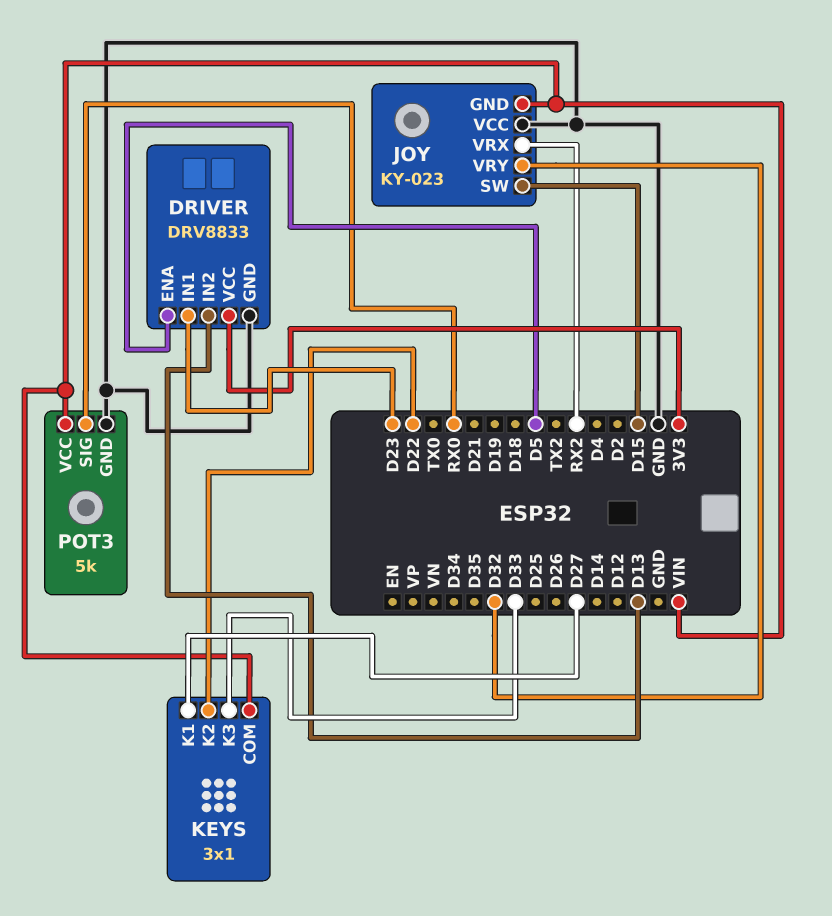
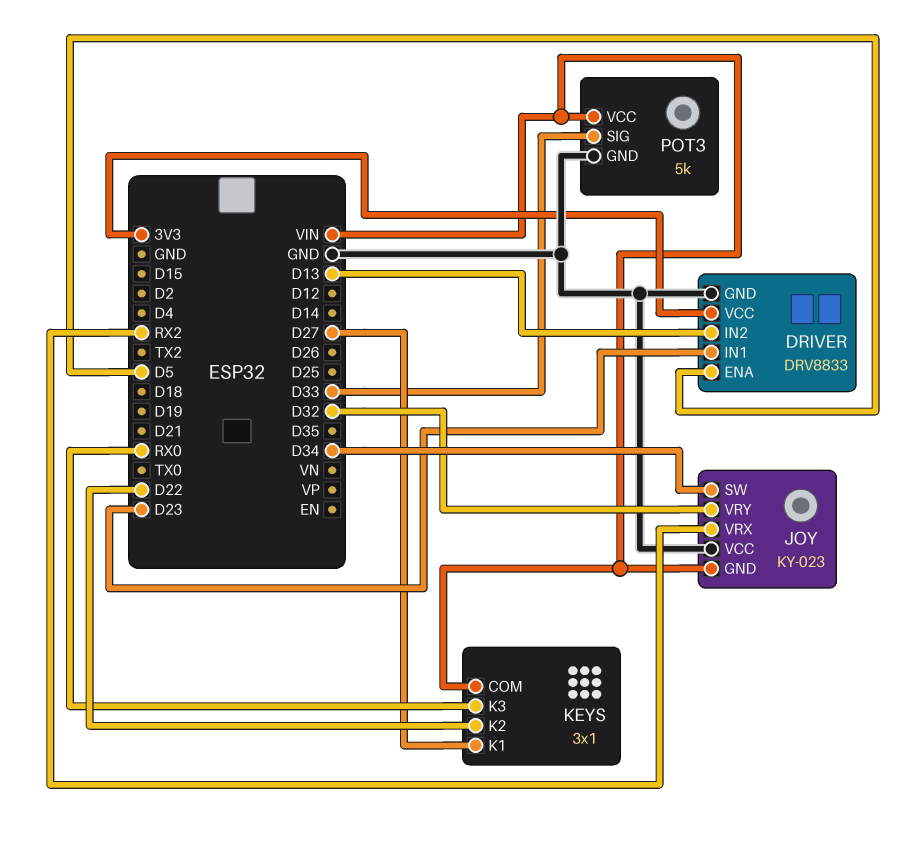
JOY pin SW: D15 -> D34
KEYS pin K3: D33 -> RX0
POT3 pin SIG: RX0 -> D33

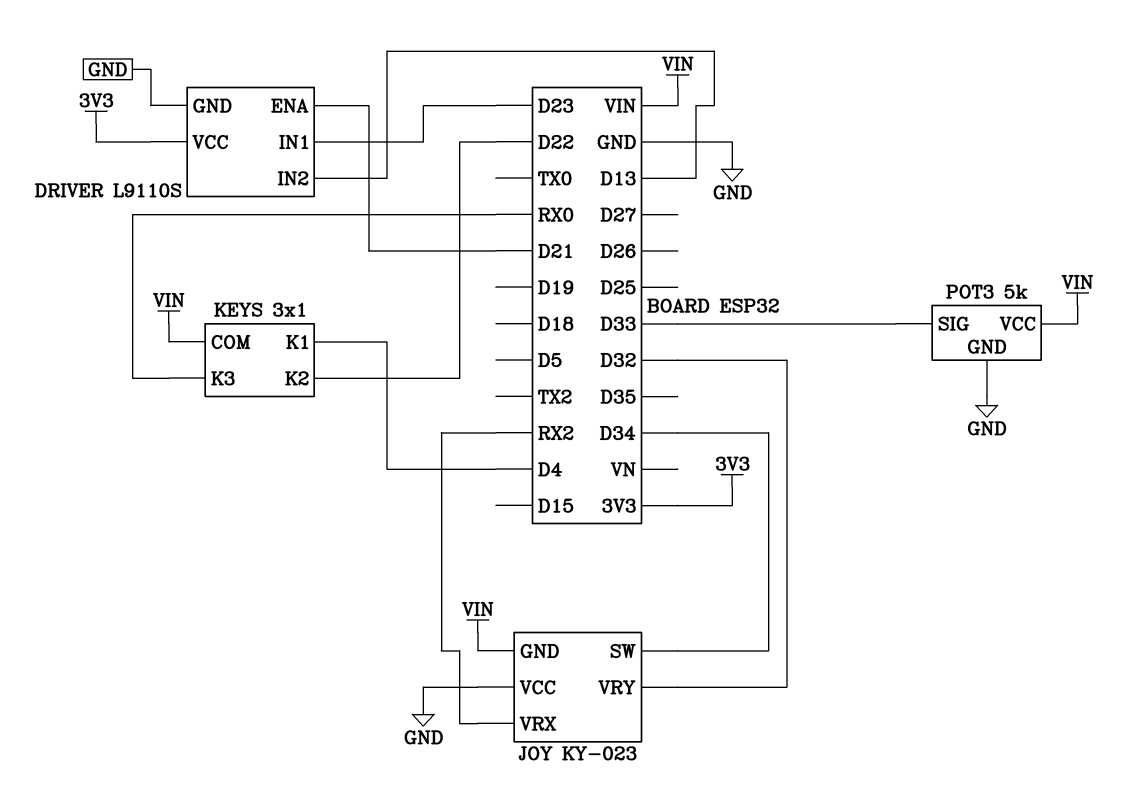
DRIVER: DRV8833 -> L9110S
DRIVER pin ENA: D5 -> D21
KEYS pin K1: D27 -> D4

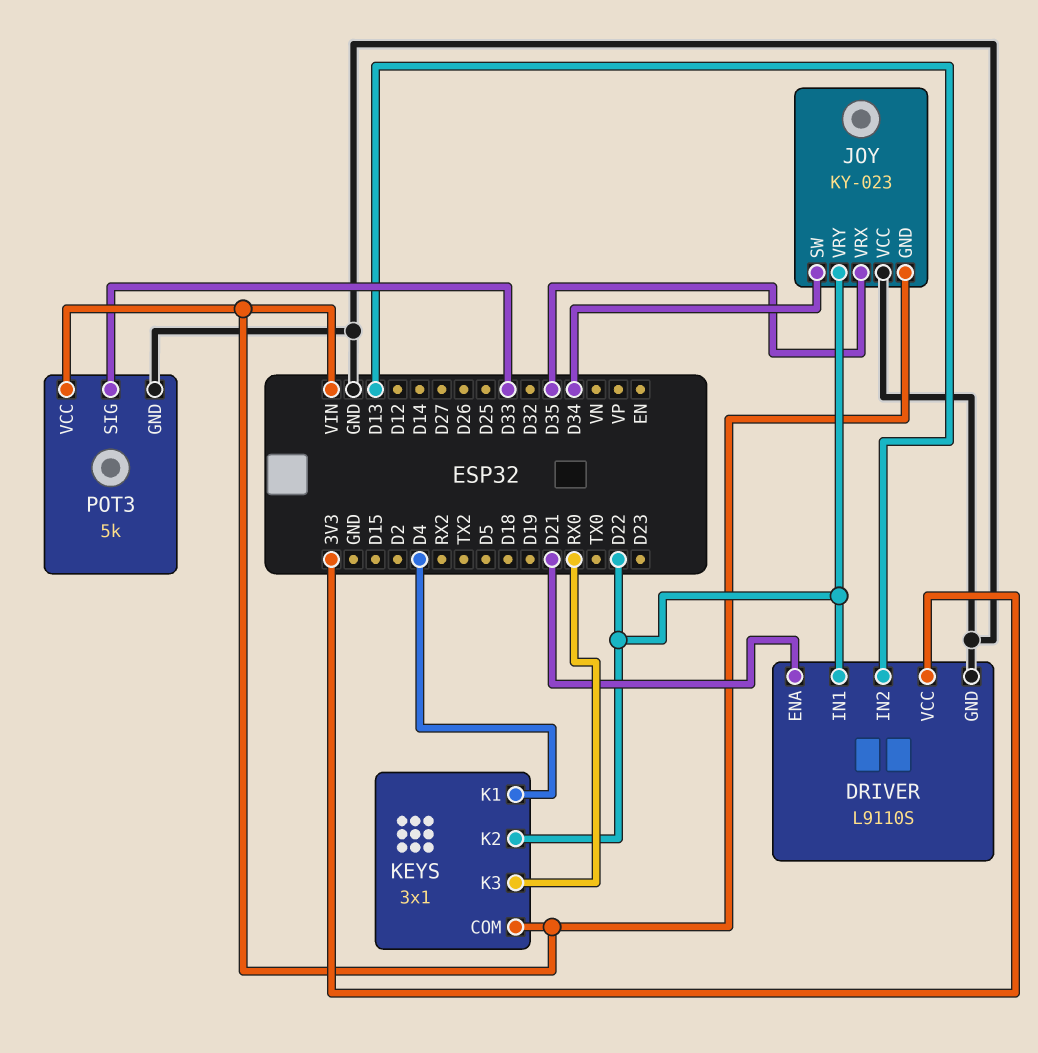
DRIVER pin IN1: D23 -> D22
JOY pin VRX: RX2 -> D35
JOY pin VRY: D32 -> D22

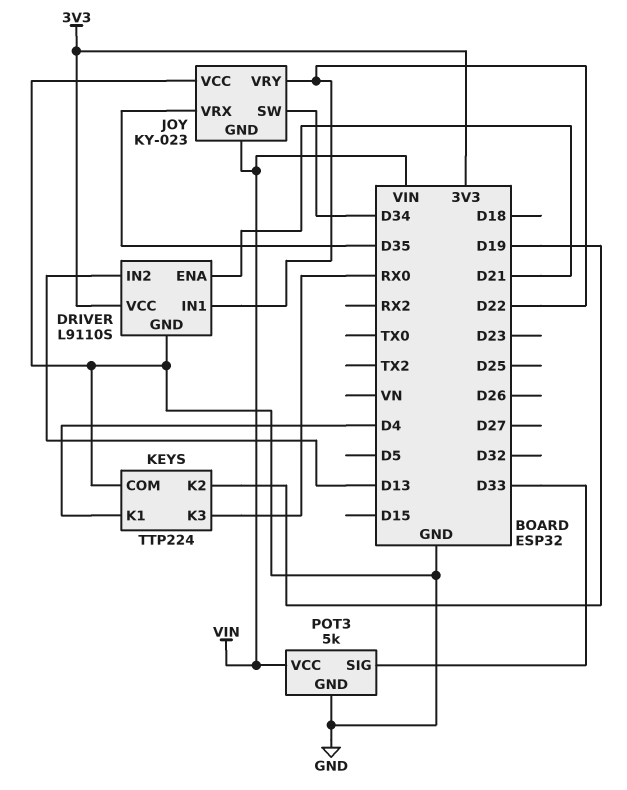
KEYS: 3x1 -> TTP224
KEYS pin COM: VIN -> GND
KEYS pin K2: D22 -> D19

